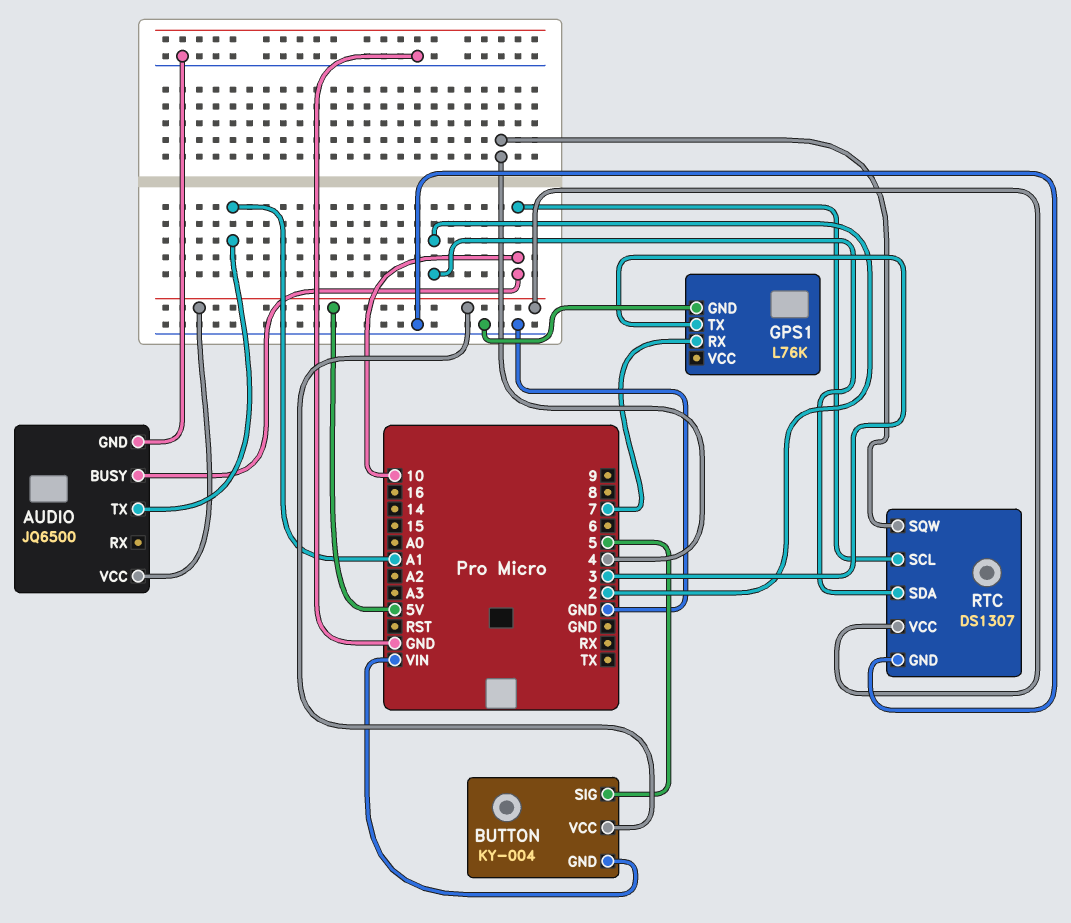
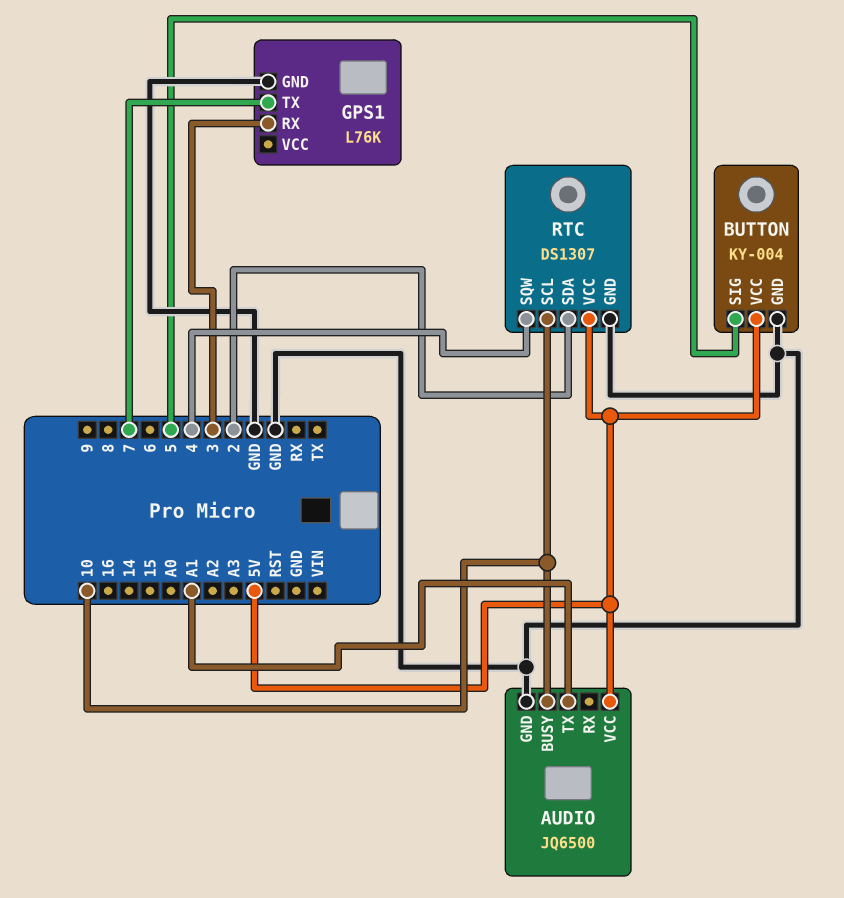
BUTTON pin GND: VIN -> GND
GPS1 pin RX: 7 -> 3
GPS1 pin TX: 3 -> 7

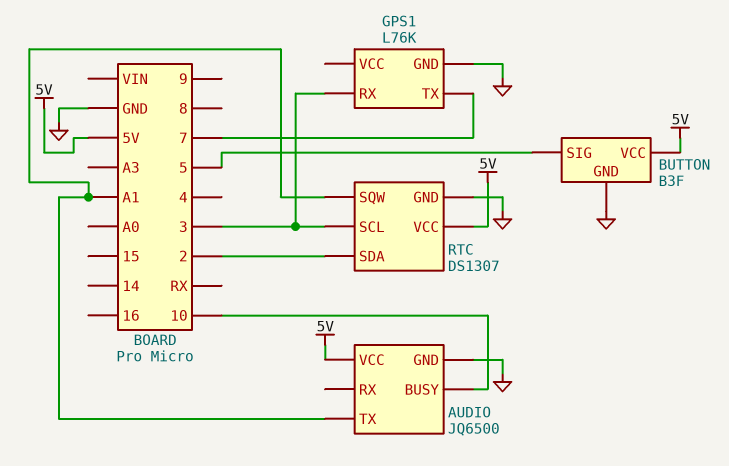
BUTTON: KY-004 -> B3F
RTC pin SCL: 10 -> 3
RTC pin SQW: 4 -> A1

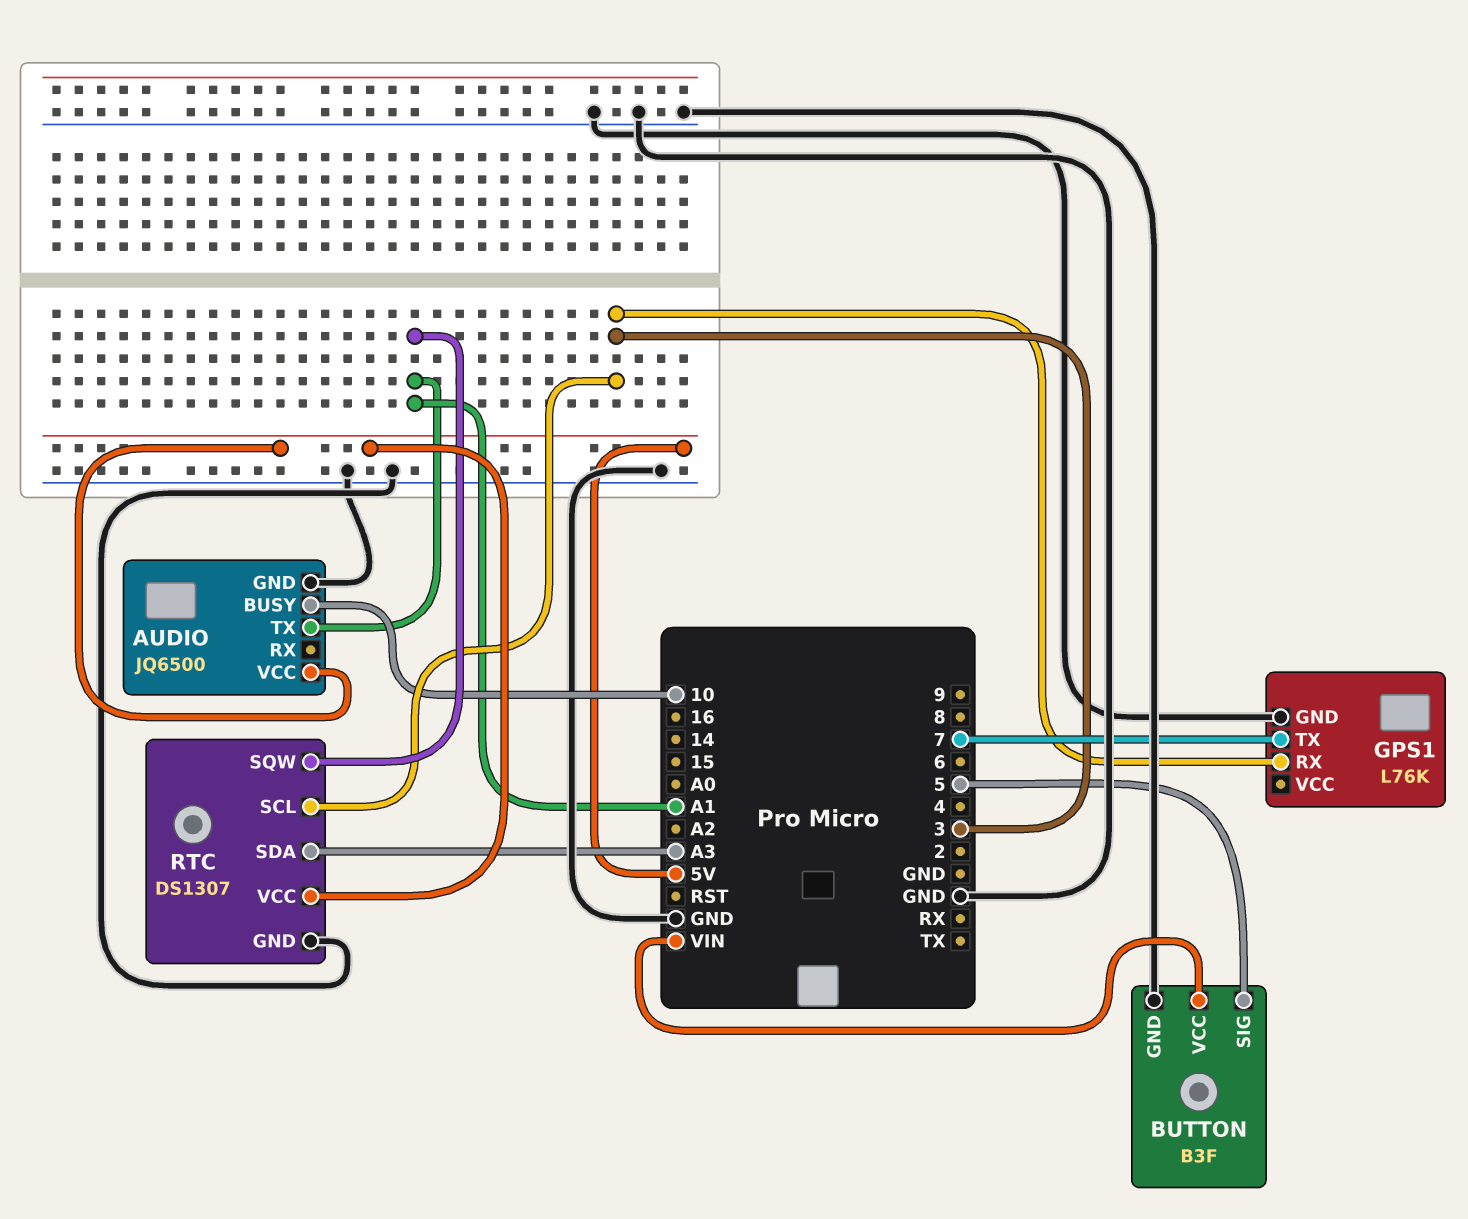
BUTTON pin VCC: 5V -> VIN
RTC pin SDA: 2 -> A3

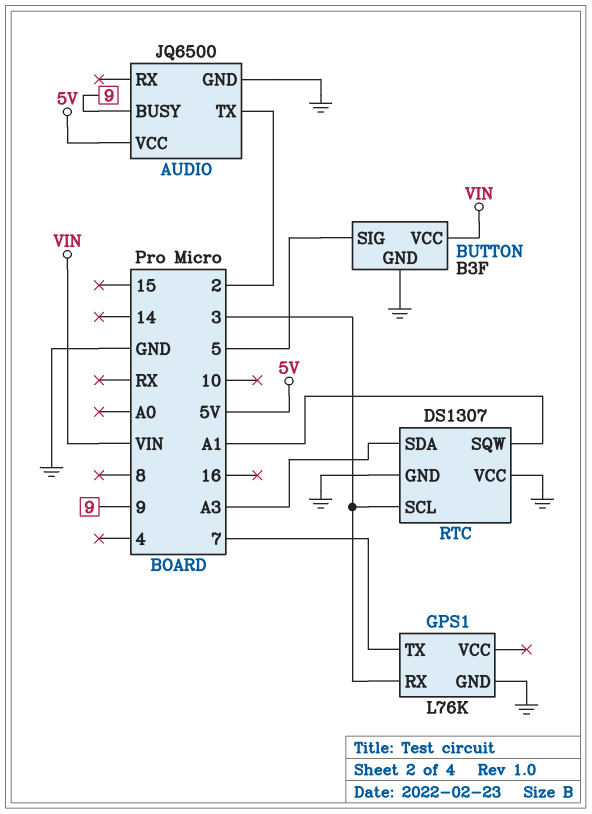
AUDIO pin BUSY: 10 -> 9
AUDIO pin TX: A1 -> 2
RTC pin VCC: 5V -> GND

